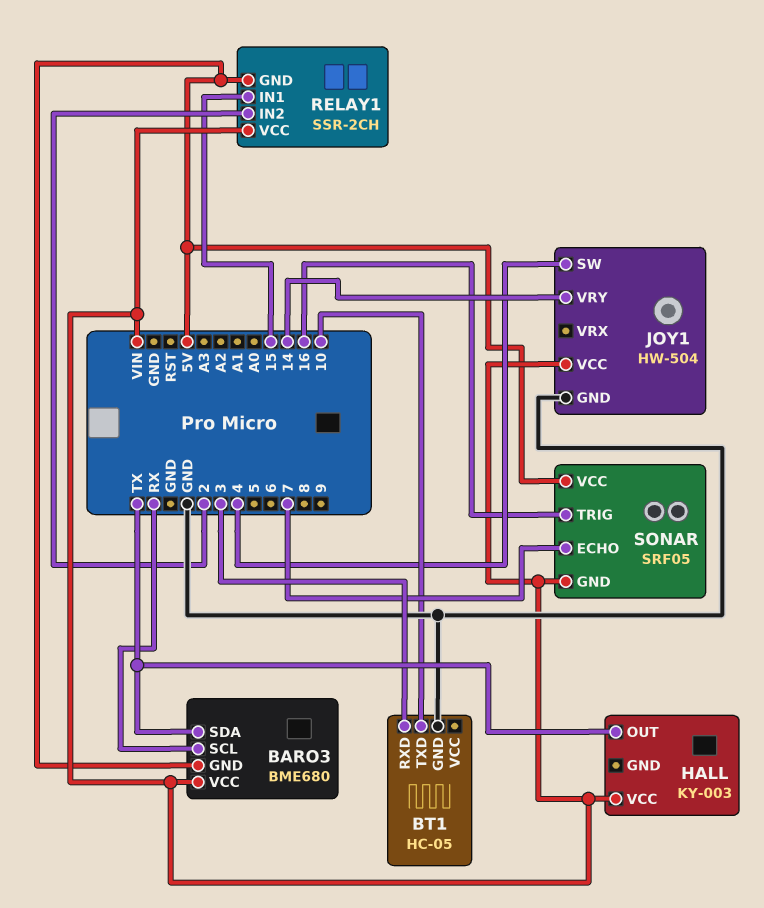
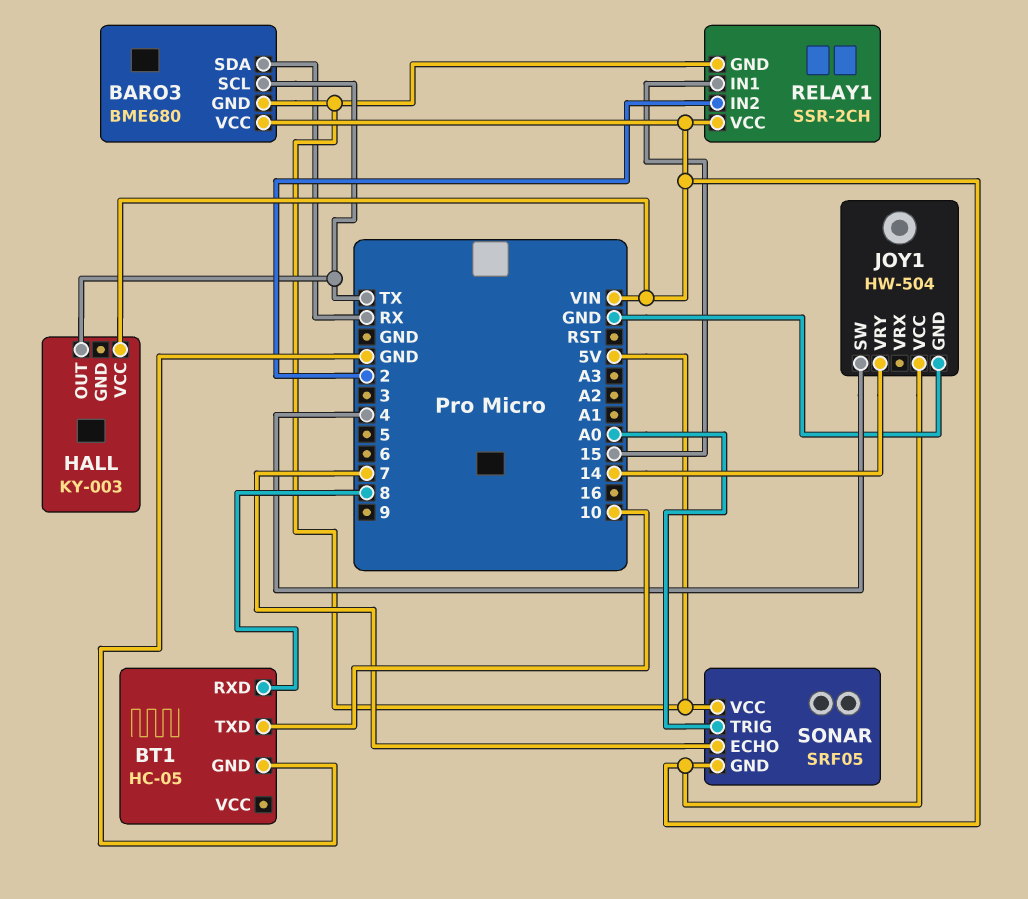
BARO3 pin SCL: RX -> TX
BARO3 pin SDA: TX -> RX
BT1 pin RXD: 3 -> 8
SONAR pin TRIG: 16 -> A0

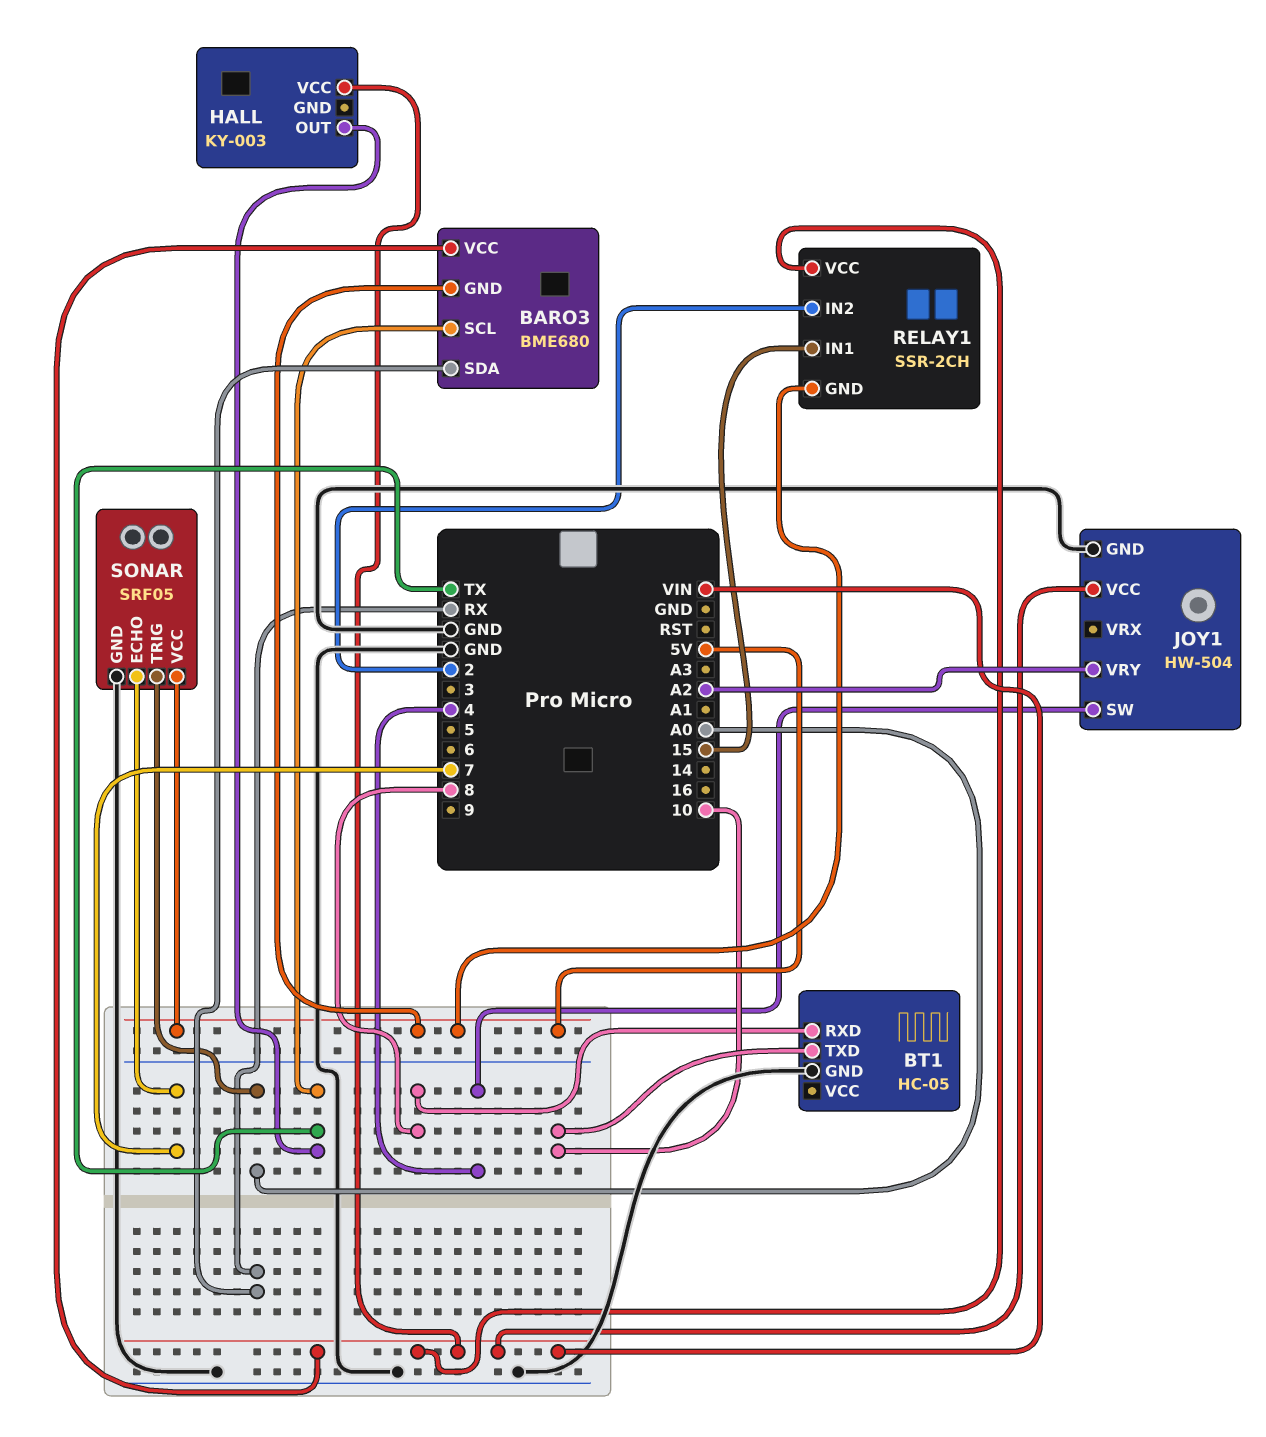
JOY1 pin VRY: 14 -> A2
SONAR pin GND: VIN -> GND

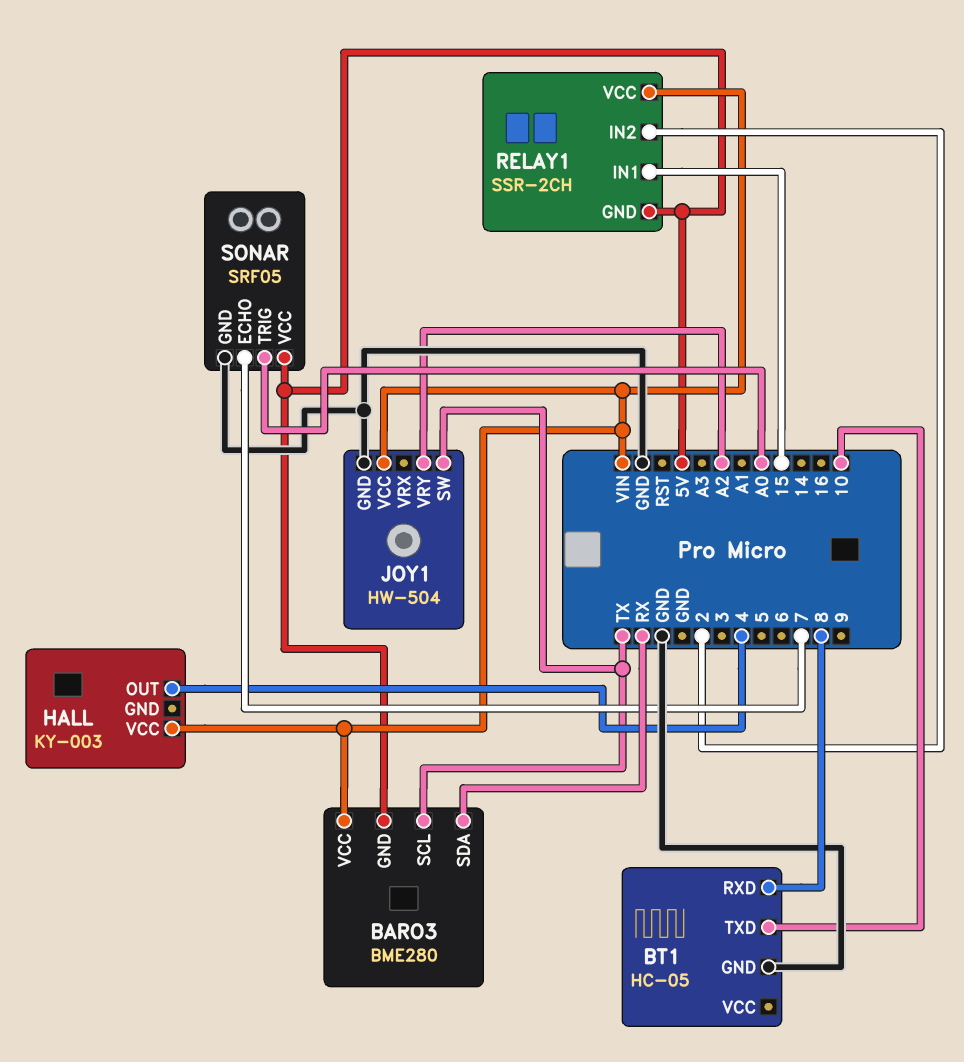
BARO3: BME680 -> BME280
HALL pin OUT: TX -> 4
JOY1 pin SW: 4 -> TX

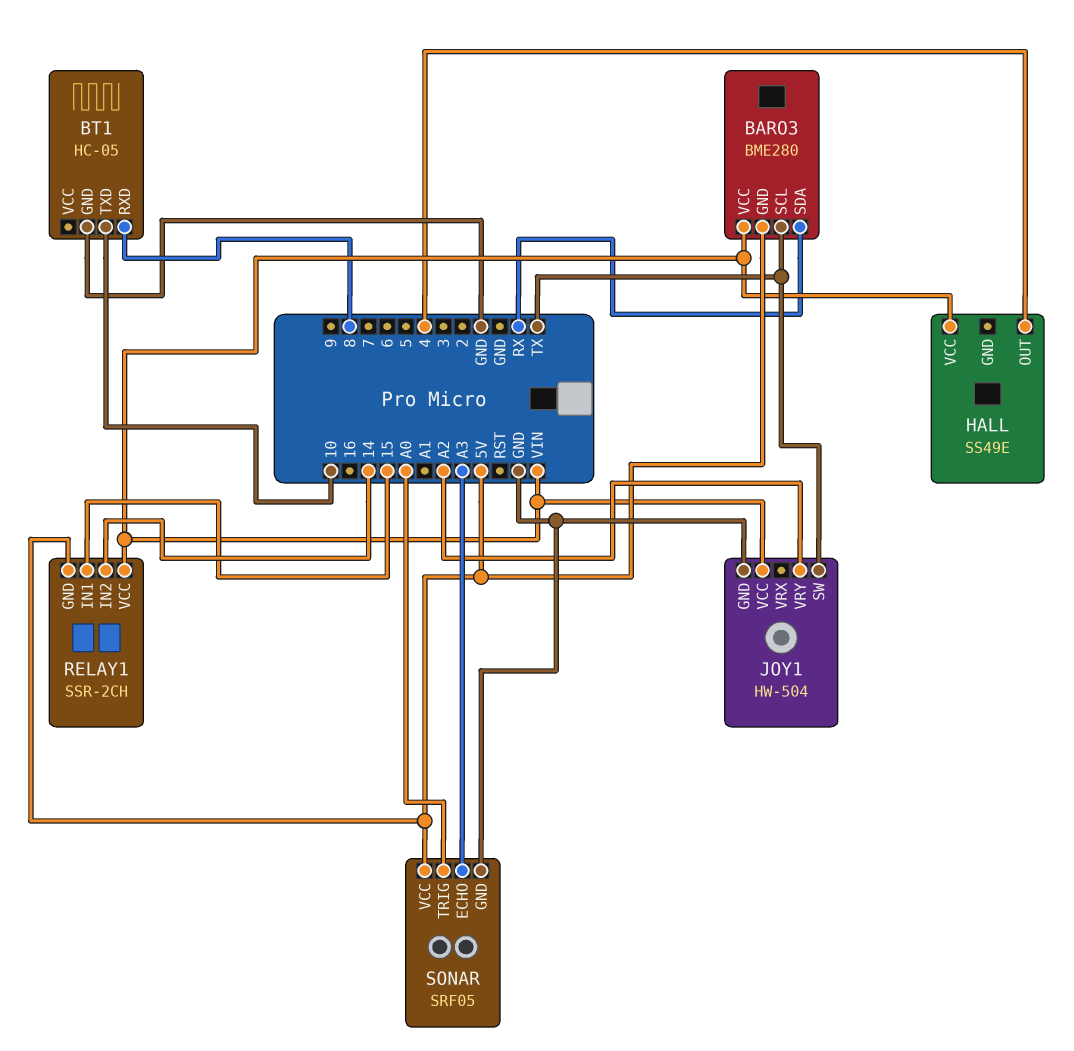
HALL: KY-003 -> SS49E
RELAY1 pin IN2: 2 -> 14
SONAR pin ECHO: 7 -> A3

